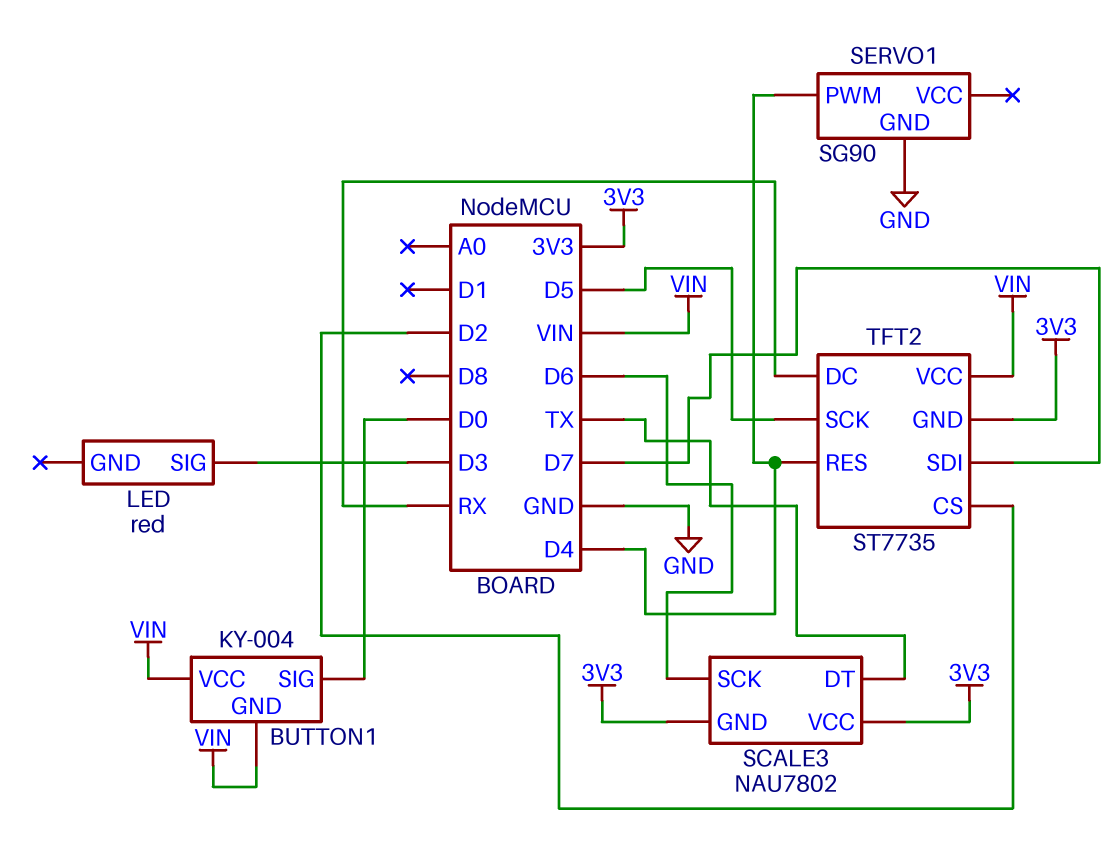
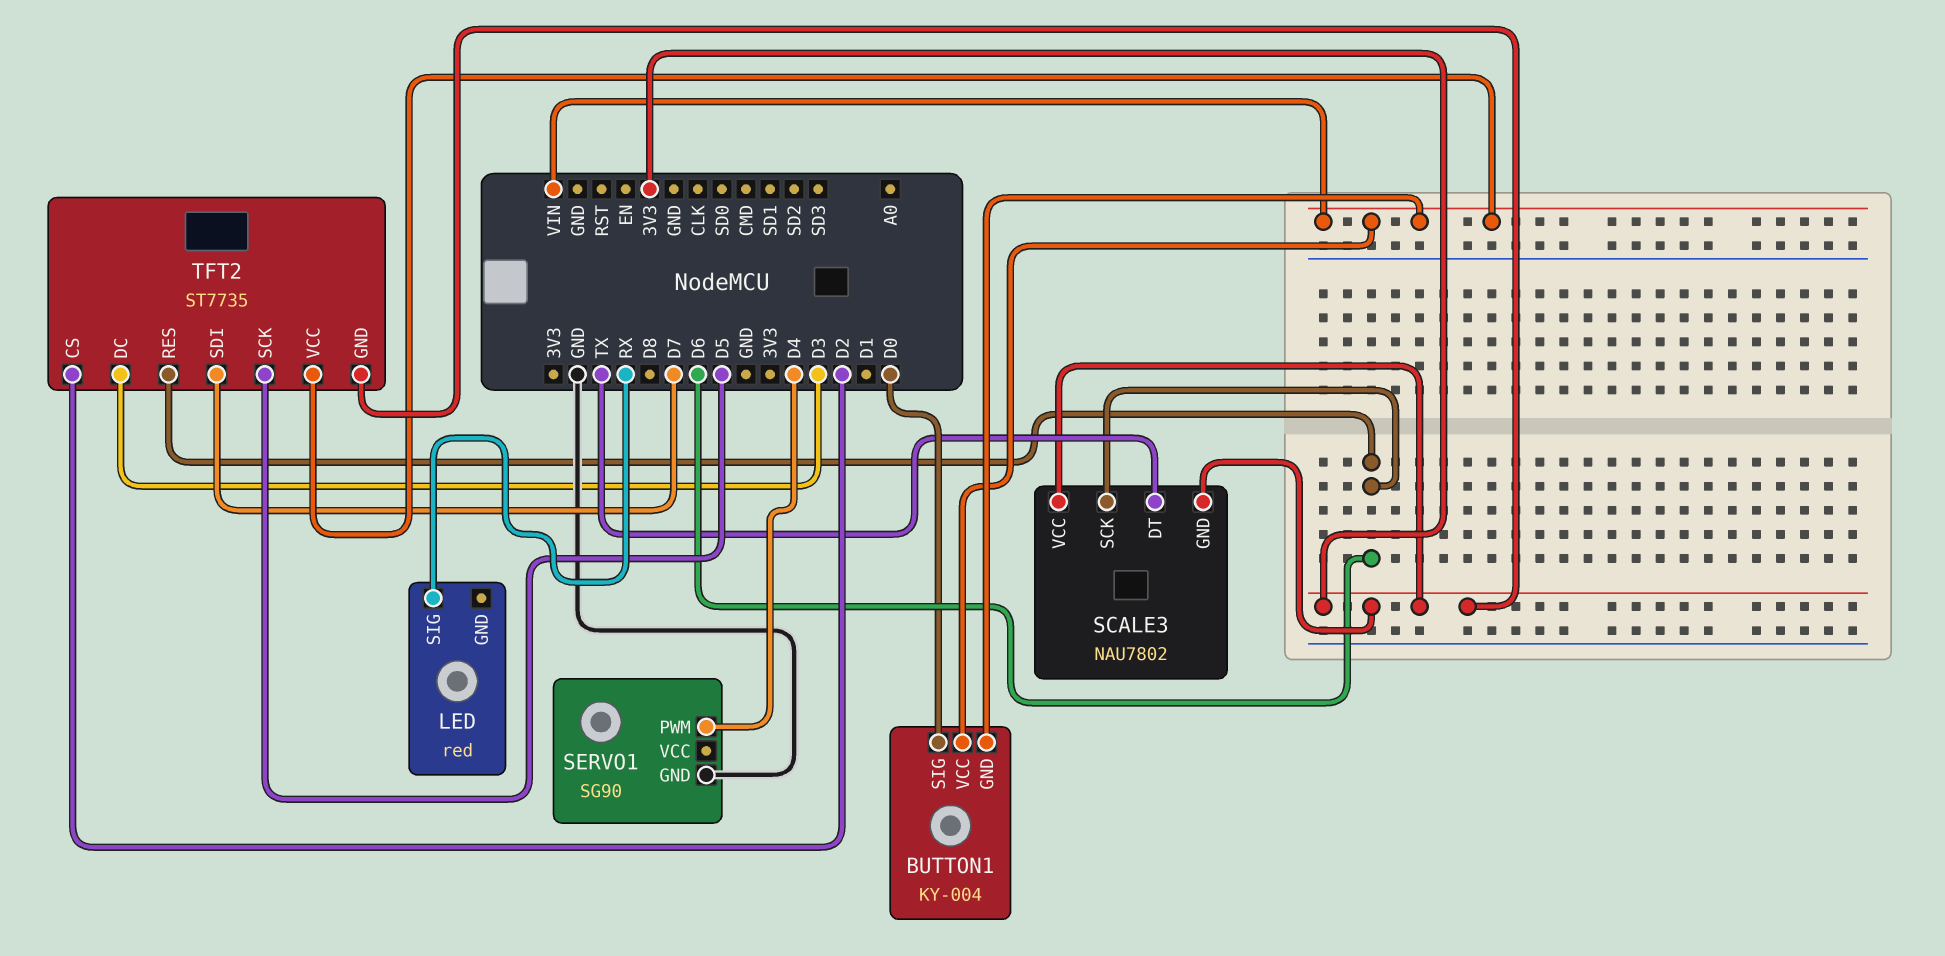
LED pin SIG: D3 -> RX
TFT2 pin DC: RX -> D3
TFT2 pin RES: D4 -> D6

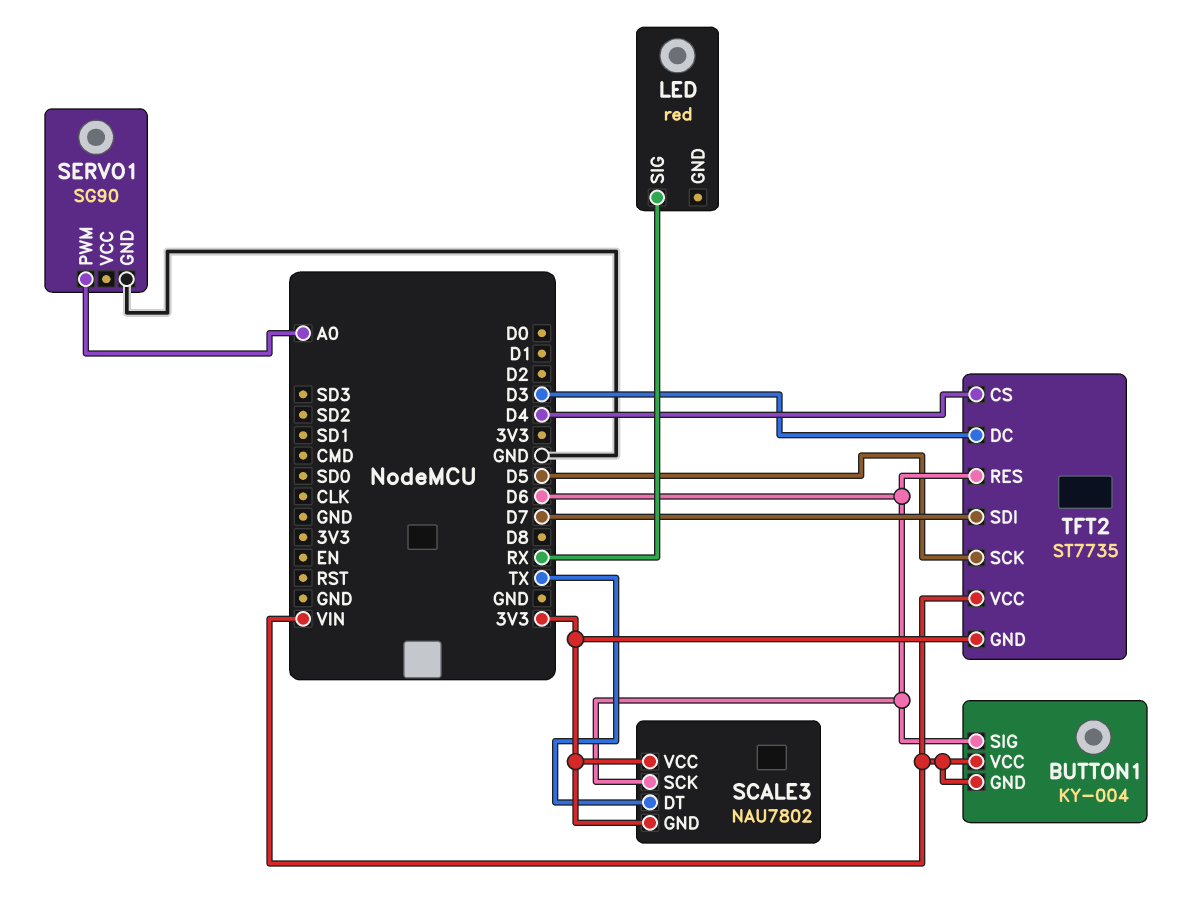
BUTTON1 pin SIG: D0 -> D6
SERVO1 pin PWM: D4 -> A0
TFT2 pin CS: D2 -> D4

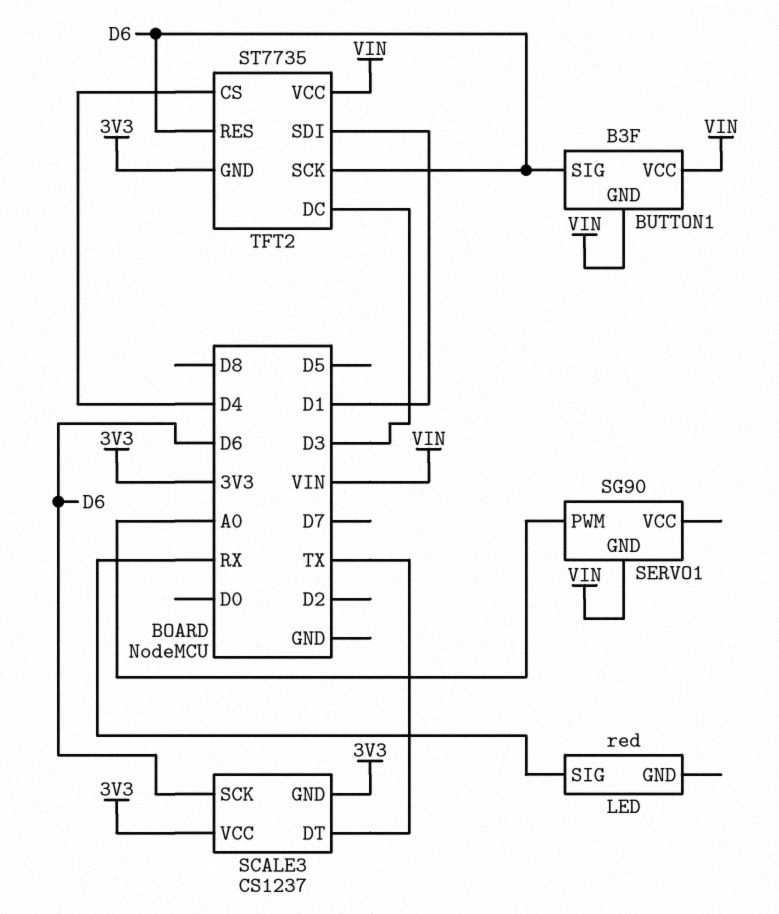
BUTTON1: KY-004 -> B3F
SCALE3: NAU7802 -> CS1237
SERVO1 pin GND: GND -> VIN
TFT2 pin SCK: D5 -> D6
TFT2 pin SDI: D7 -> D1

